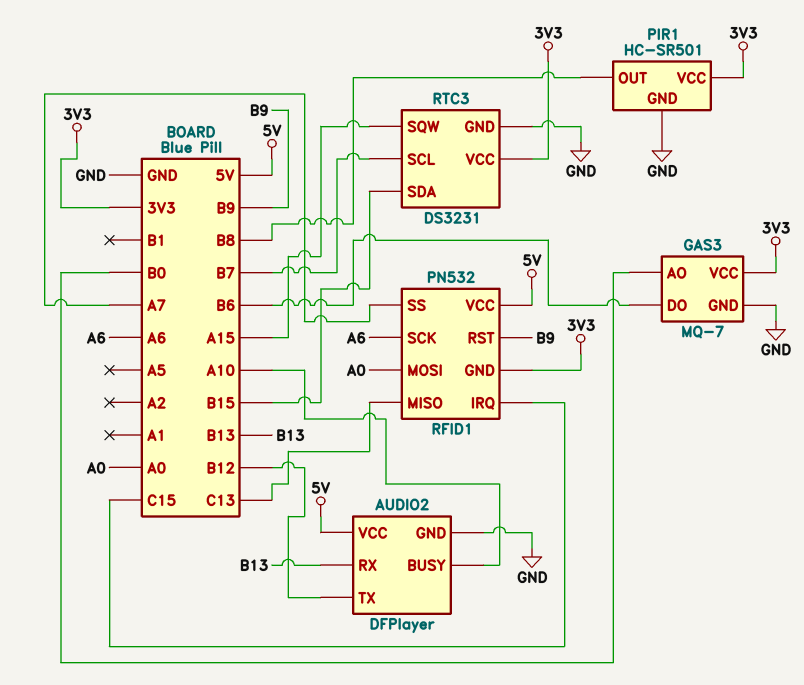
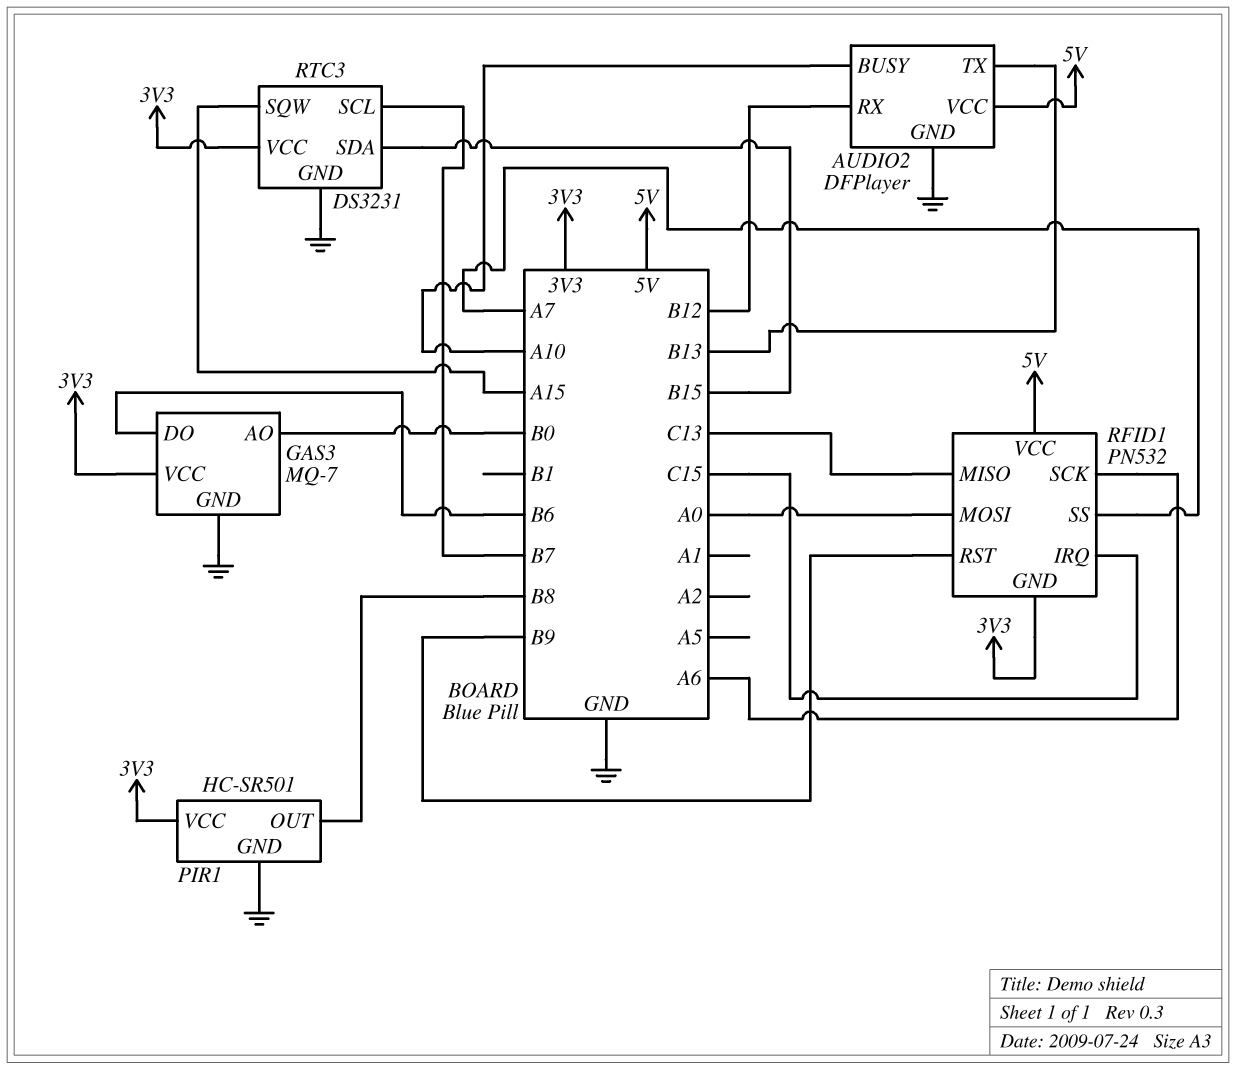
AUDIO2 pin RX: B13 -> B12
AUDIO2 pin TX: B12 -> B13

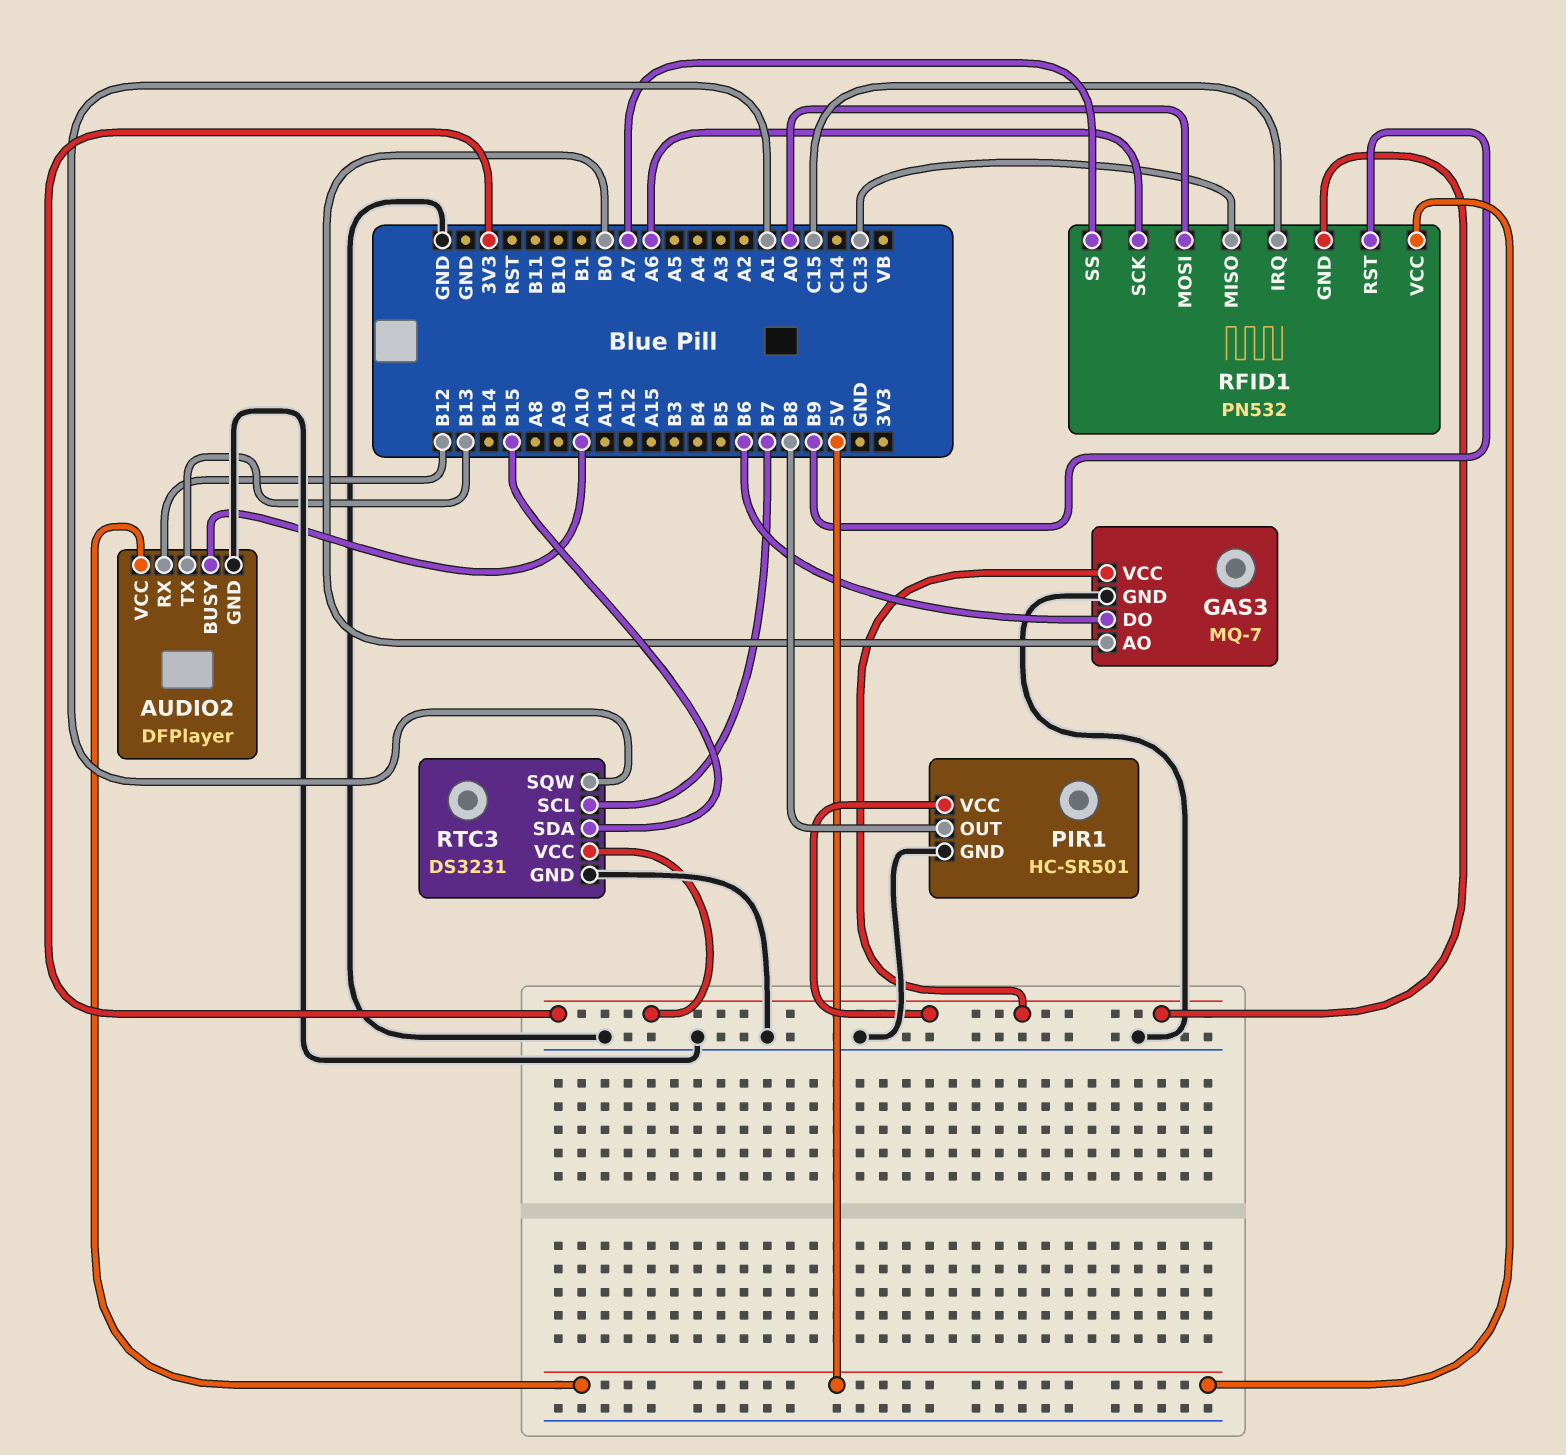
RTC3 pin SQW: A15 -> A1

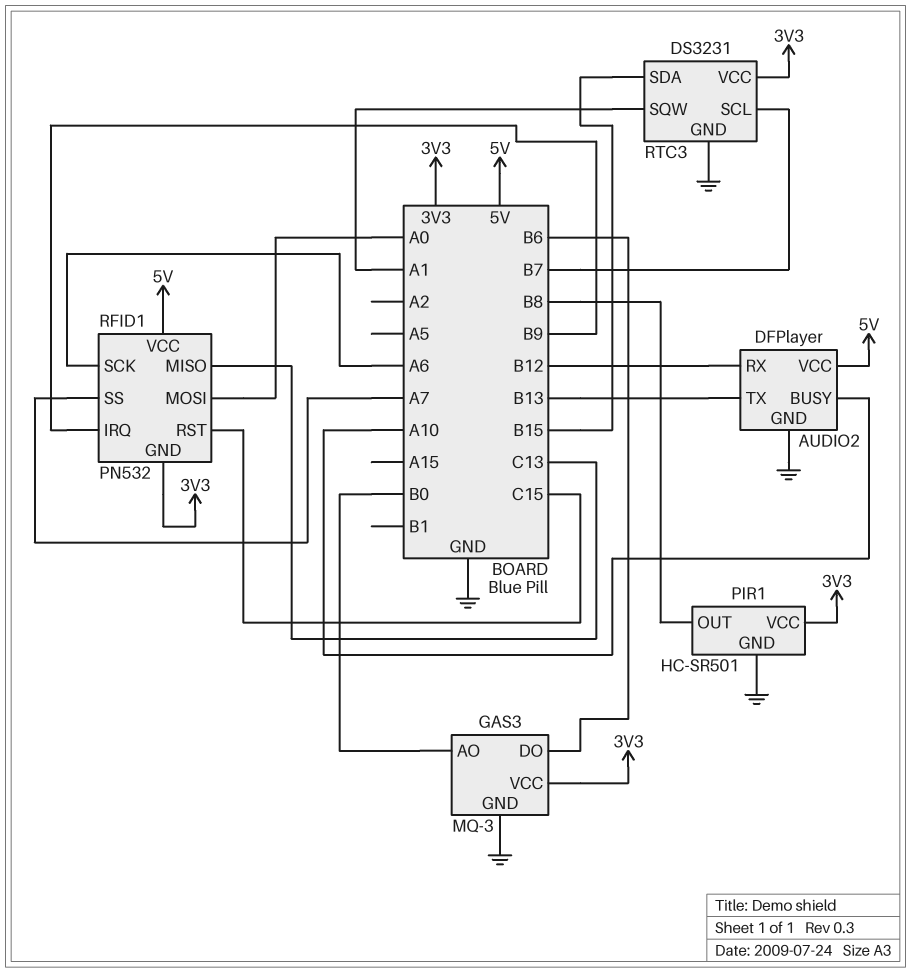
GAS3: MQ-7 -> MQ-3
RFID1 pin IRQ: C15 -> B9
RFID1 pin RST: B9 -> C15

